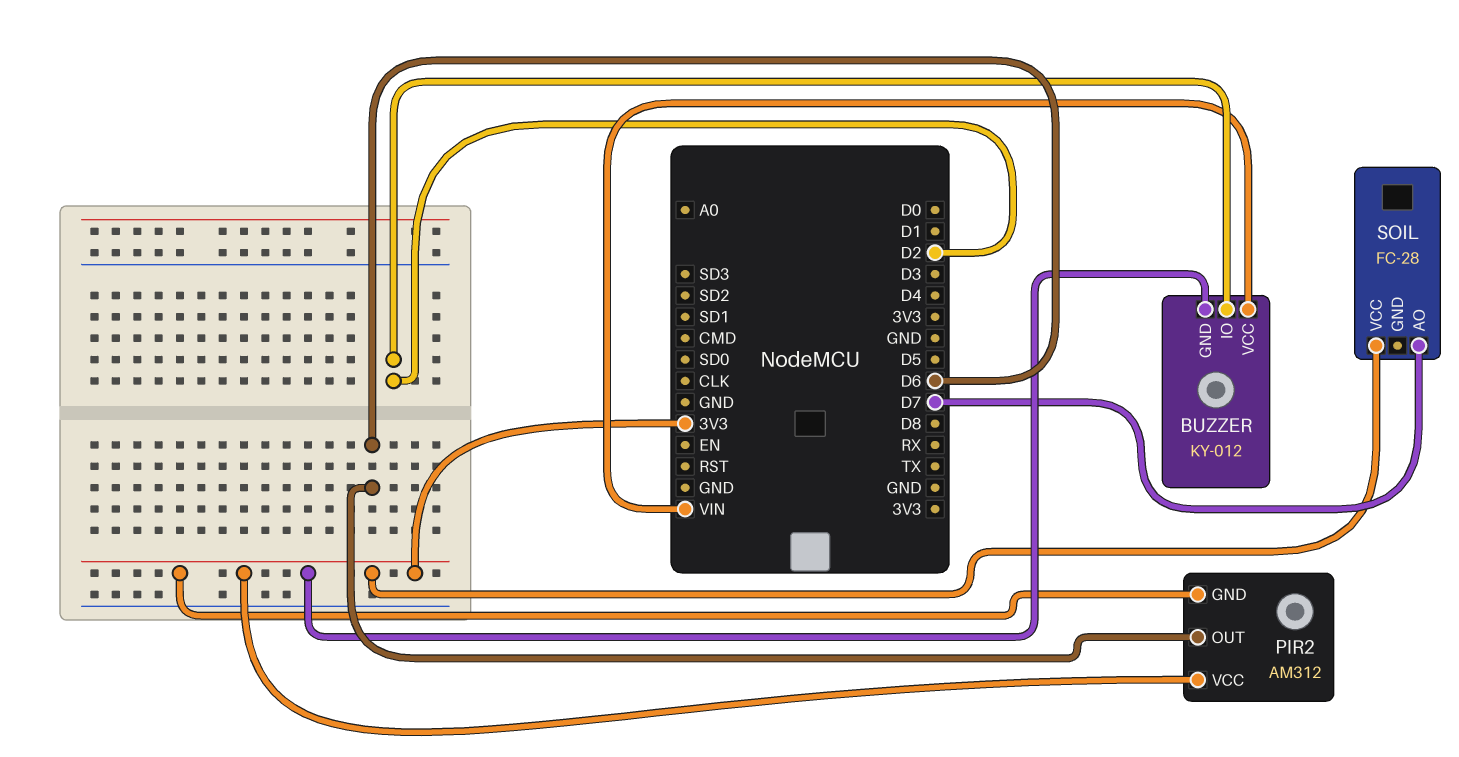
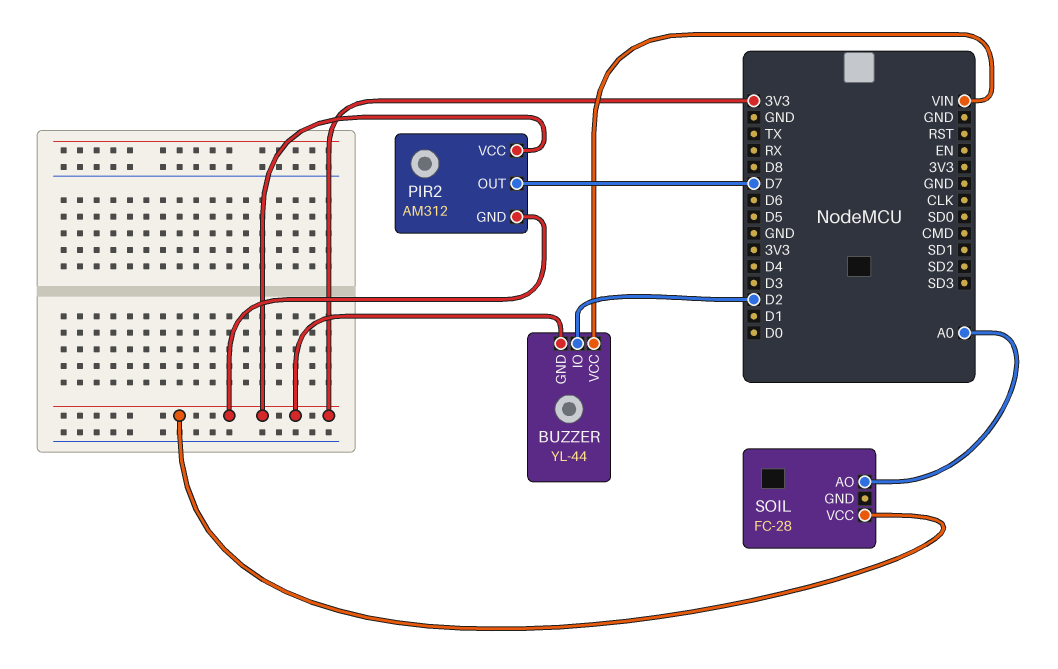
BUZZER: KY-012 -> YL-44
PIR2 pin OUT: D6 -> D7
SOIL pin AO: D7 -> A0

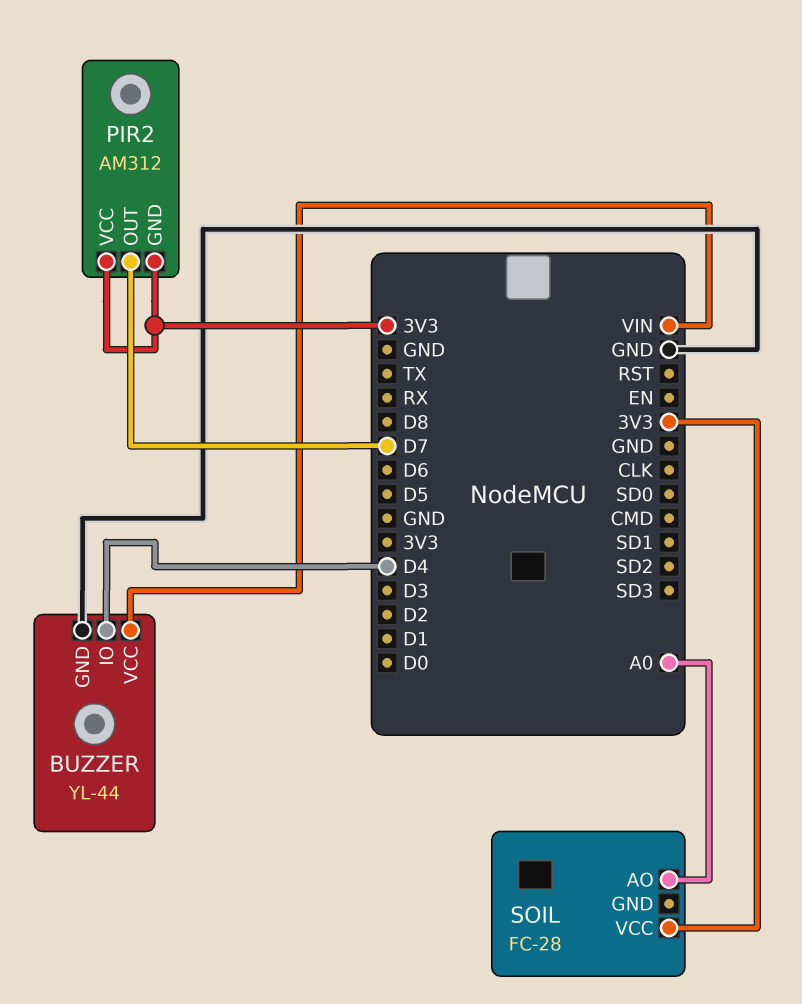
BUZZER pin GND: 3V3 -> GND
BUZZER pin IO: D2 -> D4

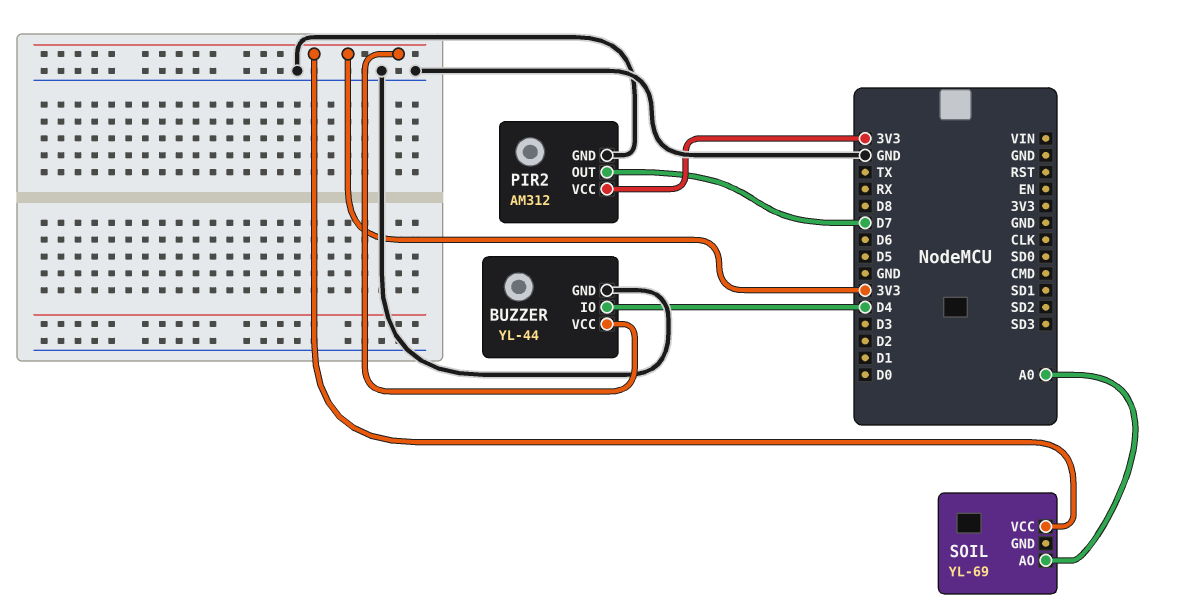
BUZZER pin VCC: VIN -> 3V3
PIR2 pin GND: 3V3 -> GND
SOIL: FC-28 -> YL-69

